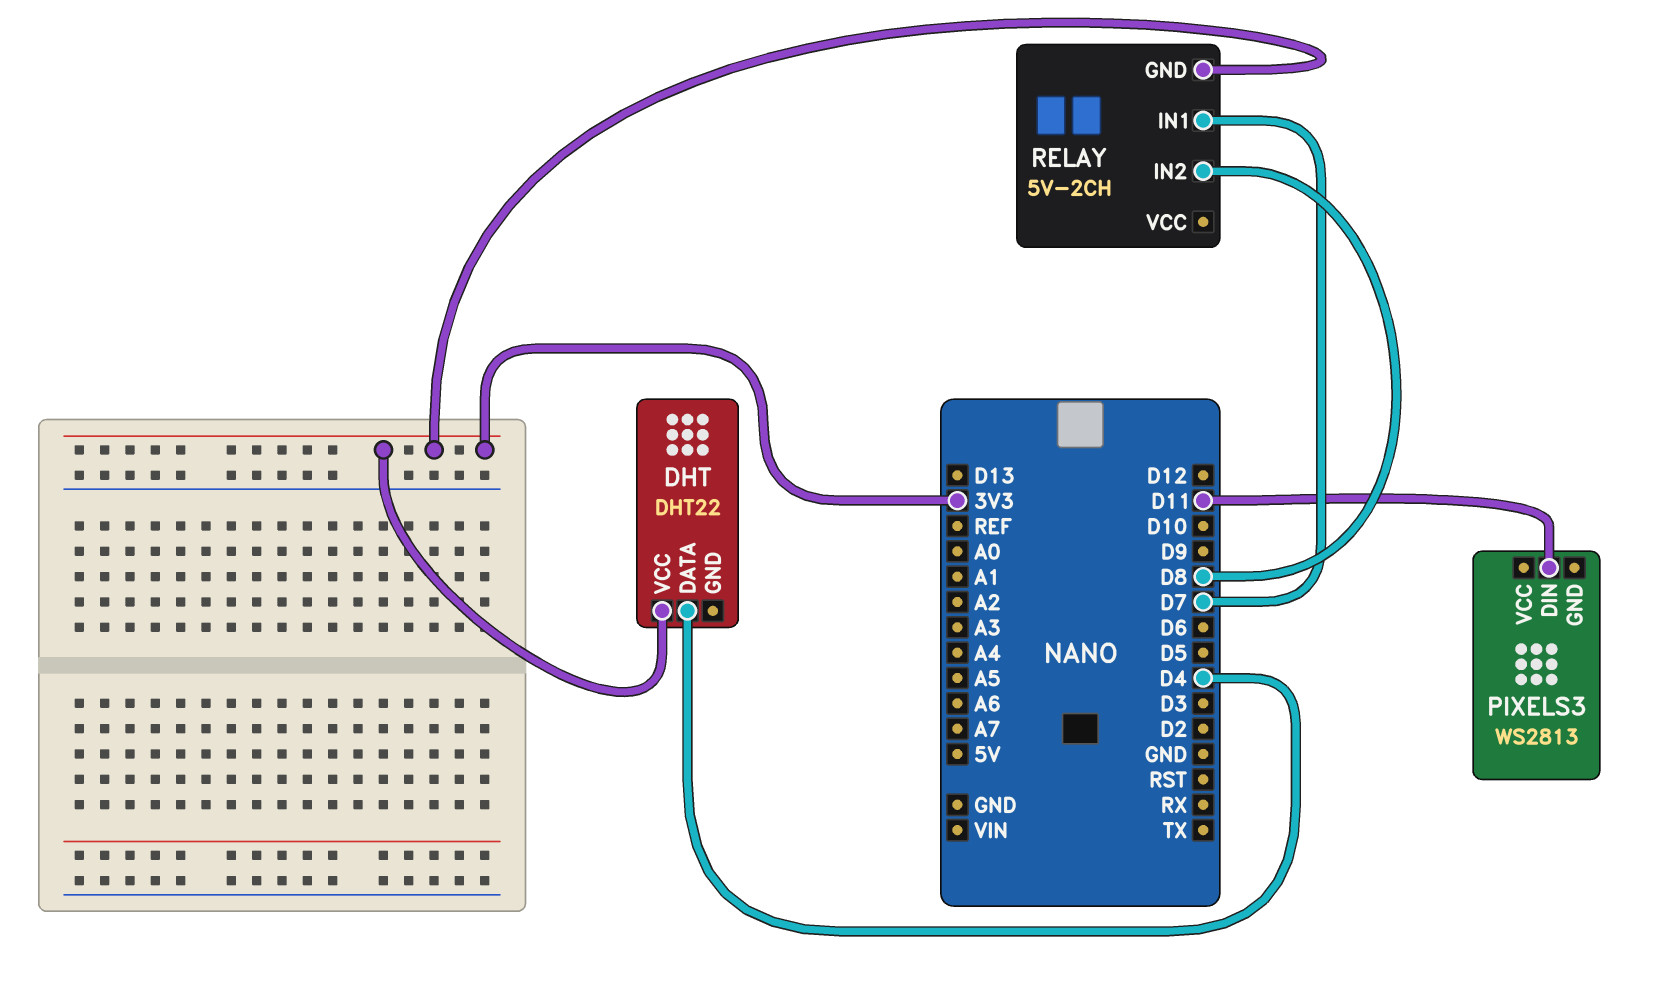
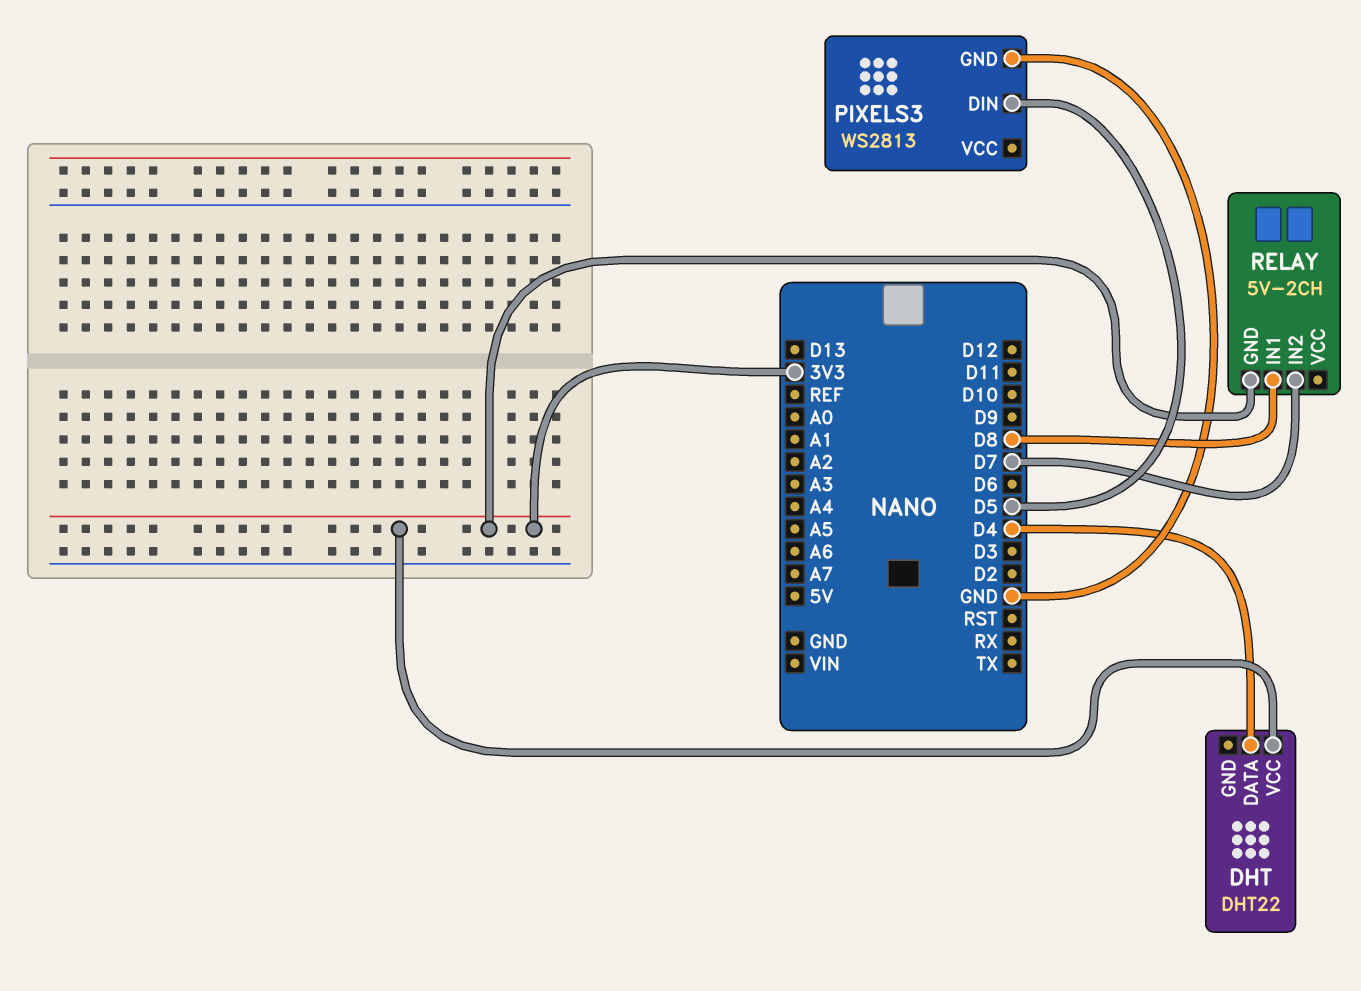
PIXELS3 pin DIN: D11 -> D5
PIXELS3 pin GND: none -> GND
RELAY pin IN1: D7 -> D8
RELAY pin IN2: D8 -> D7

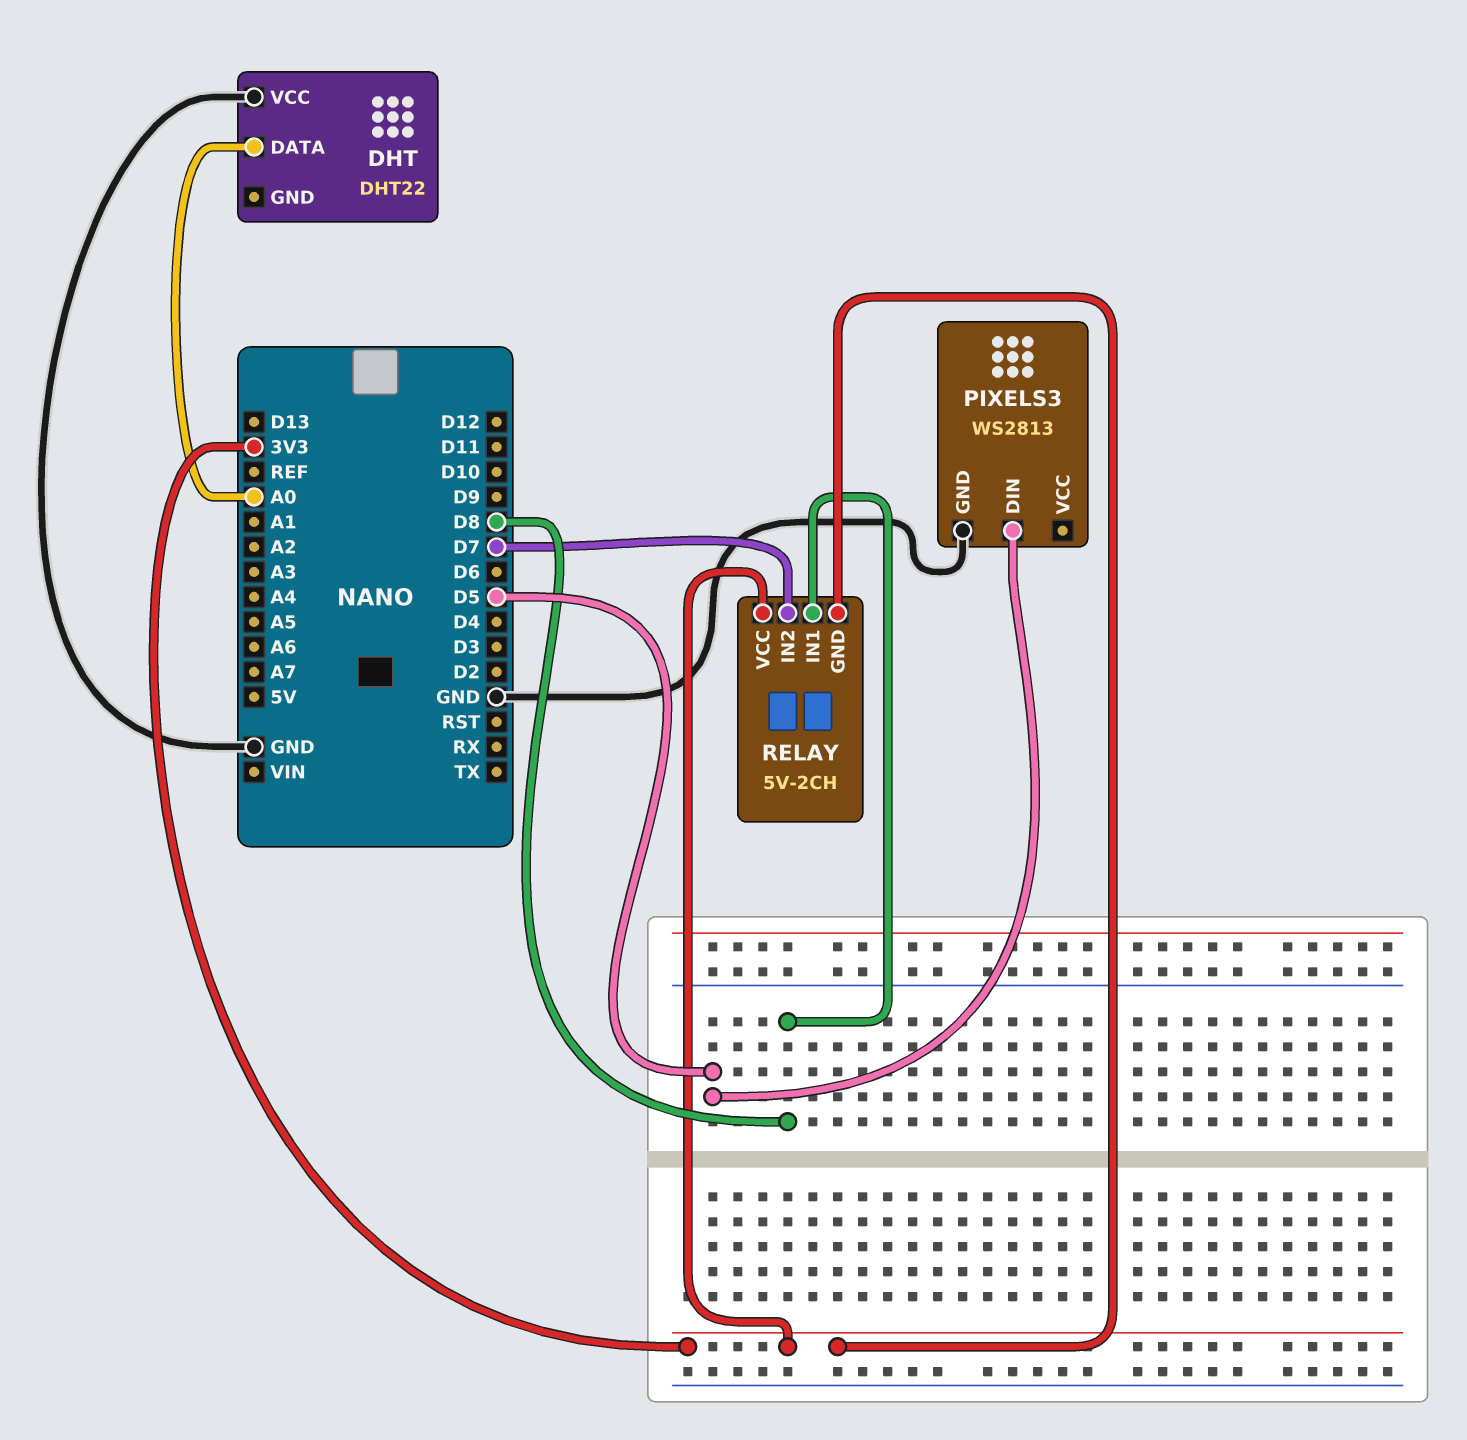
DHT pin DATA: D4 -> A0
DHT pin VCC: 3V3 -> GND
RELAY pin VCC: none -> 3V3

